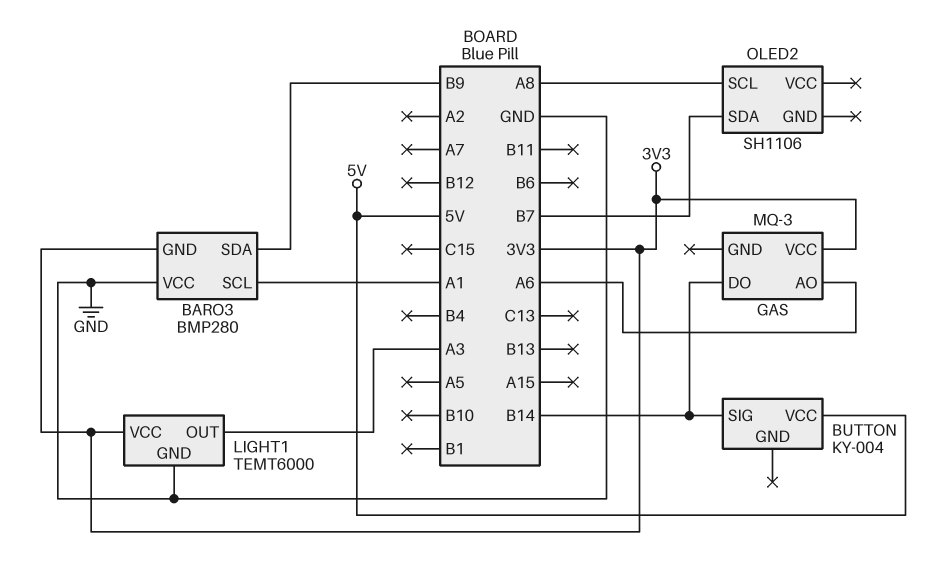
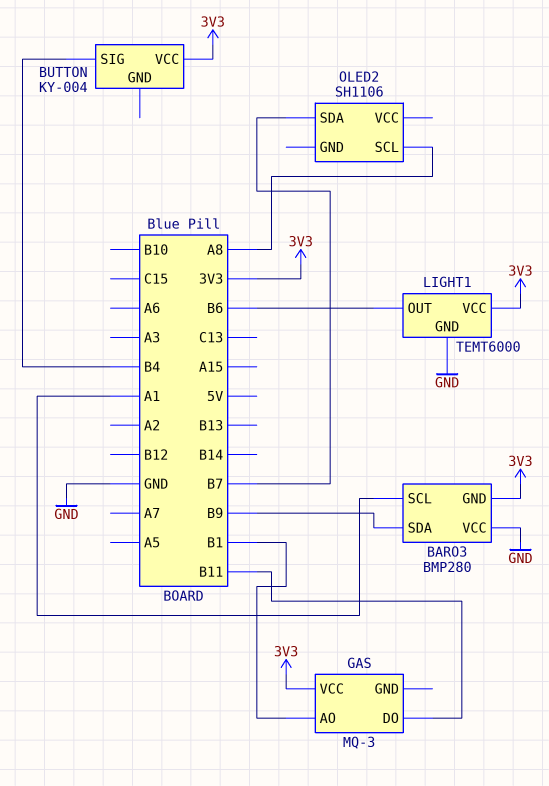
BUTTON pin SIG: B14 -> B4
BUTTON pin VCC: 5V -> 3V3
GAS pin AO: A6 -> B1
GAS pin DO: B14 -> B11
LIGHT1 pin OUT: A3 -> B6

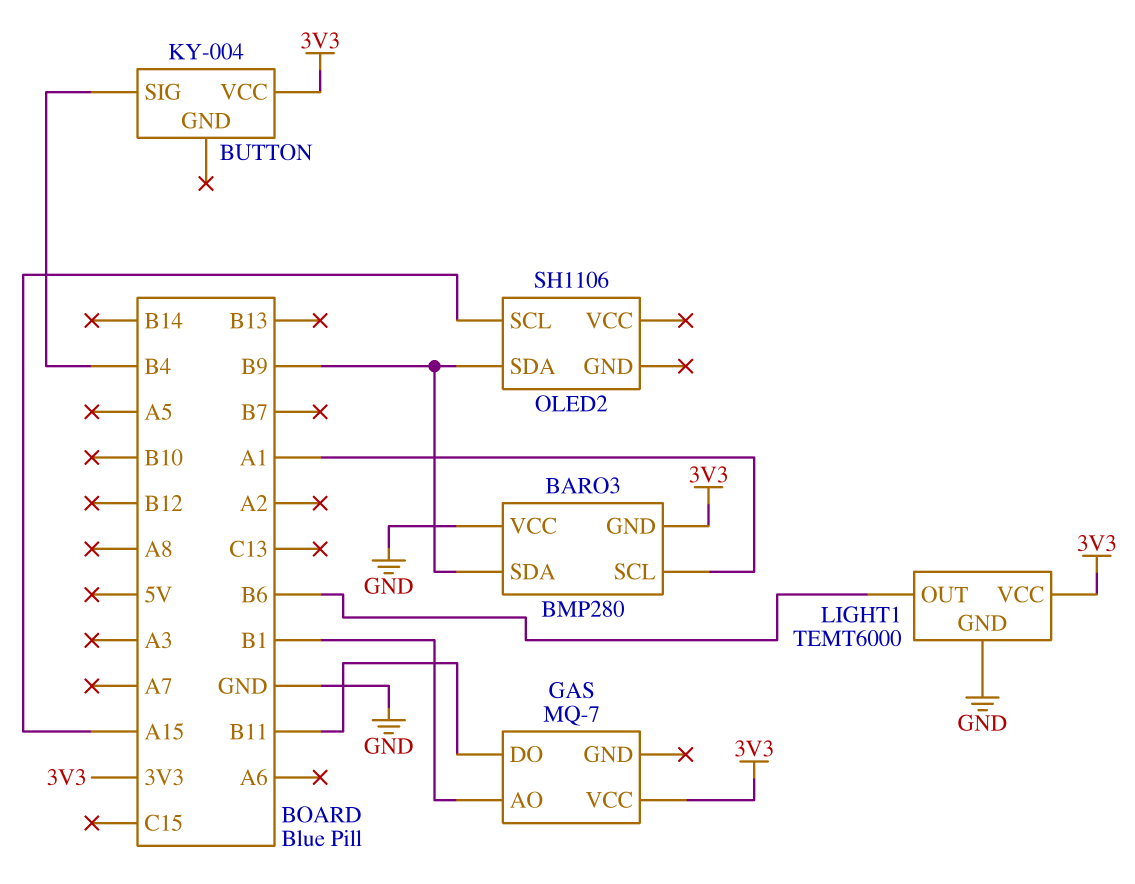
GAS: MQ-3 -> MQ-7
OLED2 pin SCL: A8 -> A15
OLED2 pin SDA: B7 -> B9

